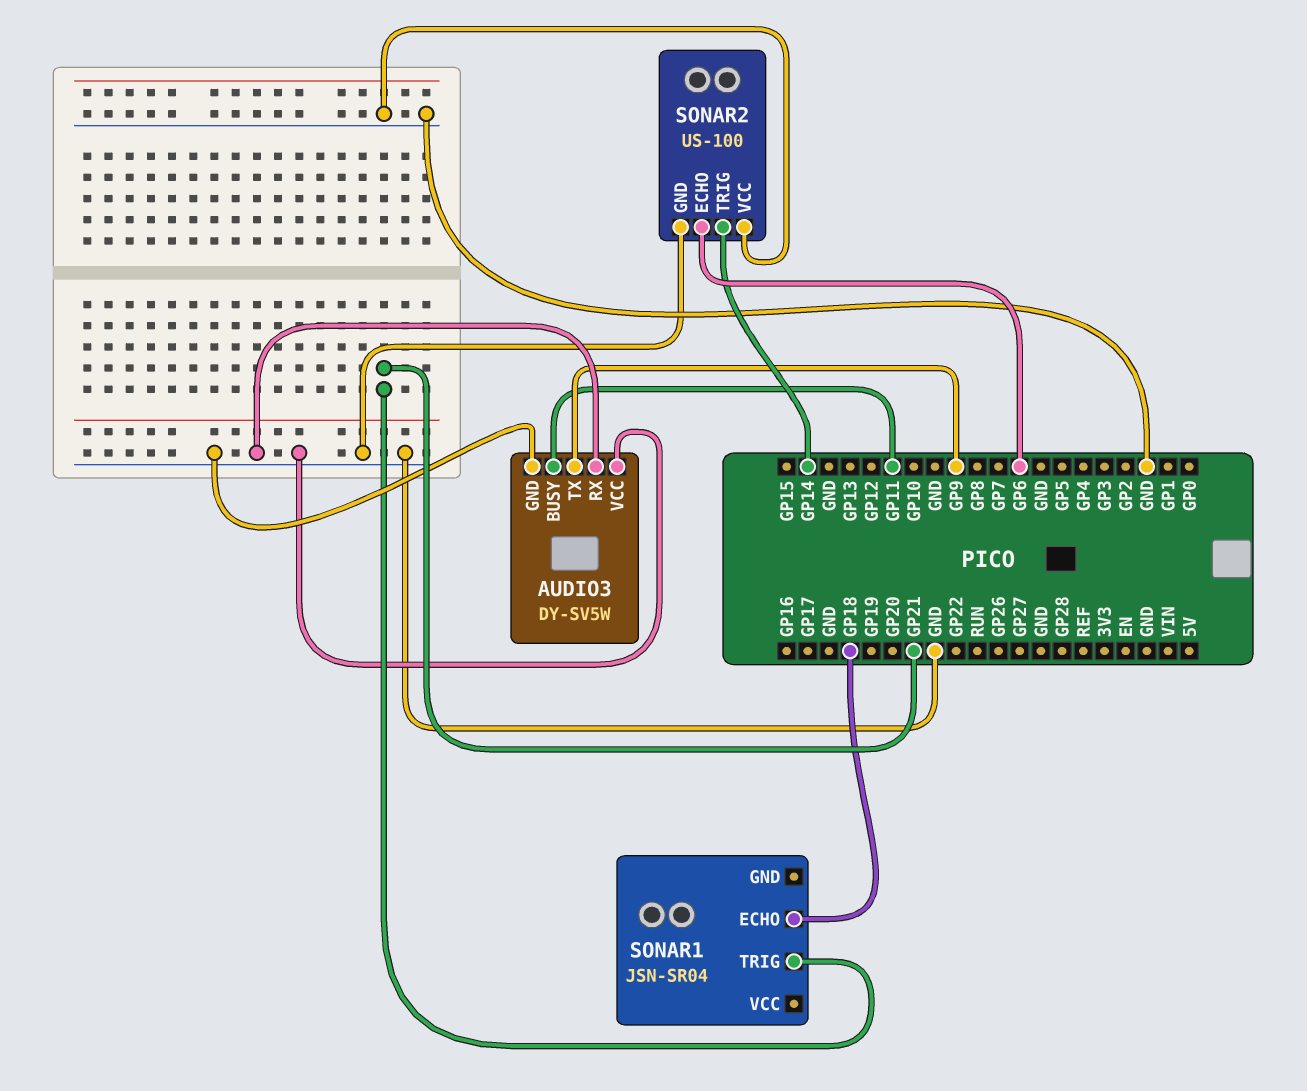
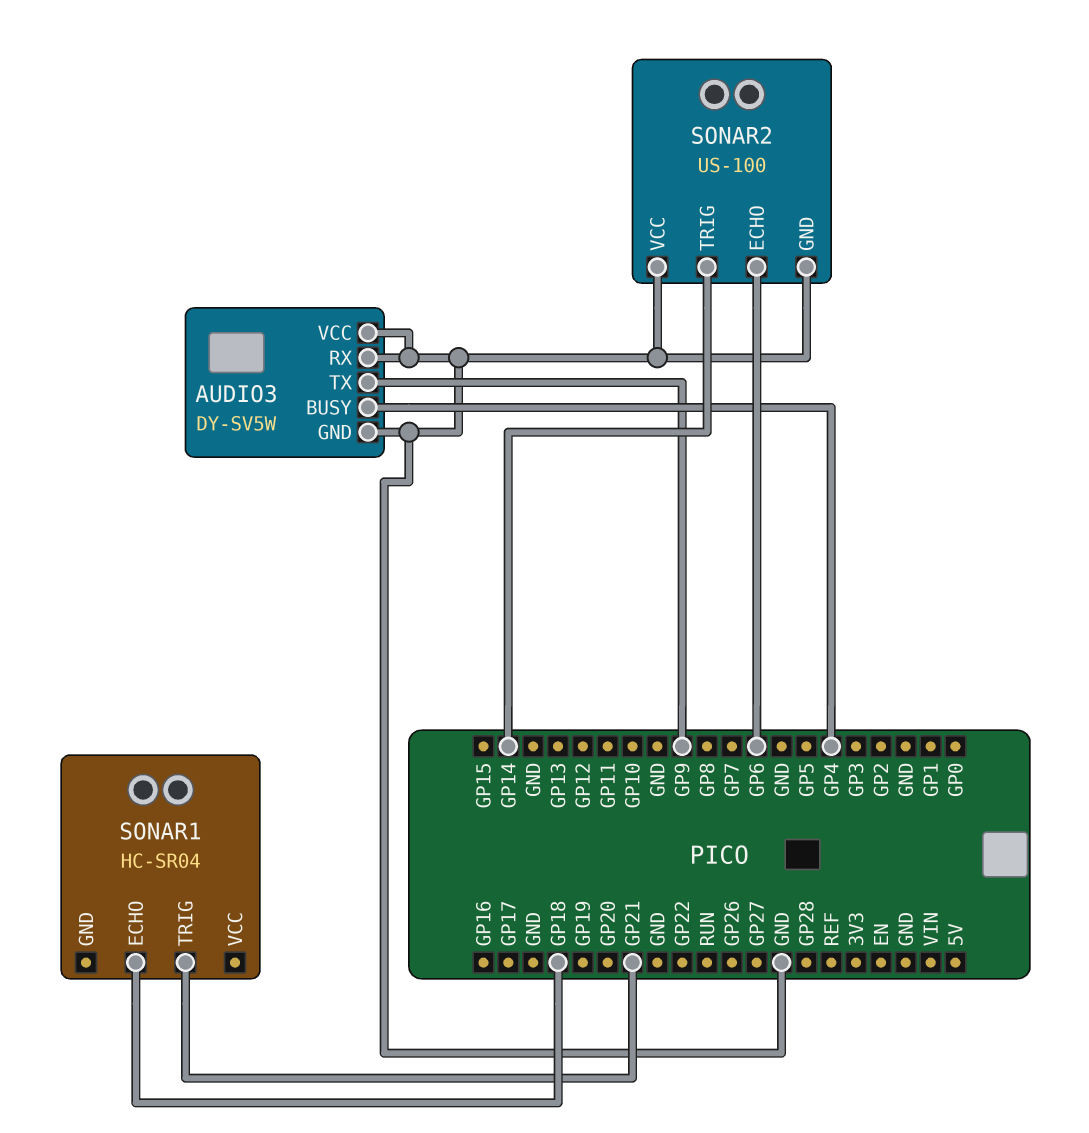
AUDIO3 pin BUSY: GP11 -> GP4
SONAR1: JSN-SR04 -> HC-SR04

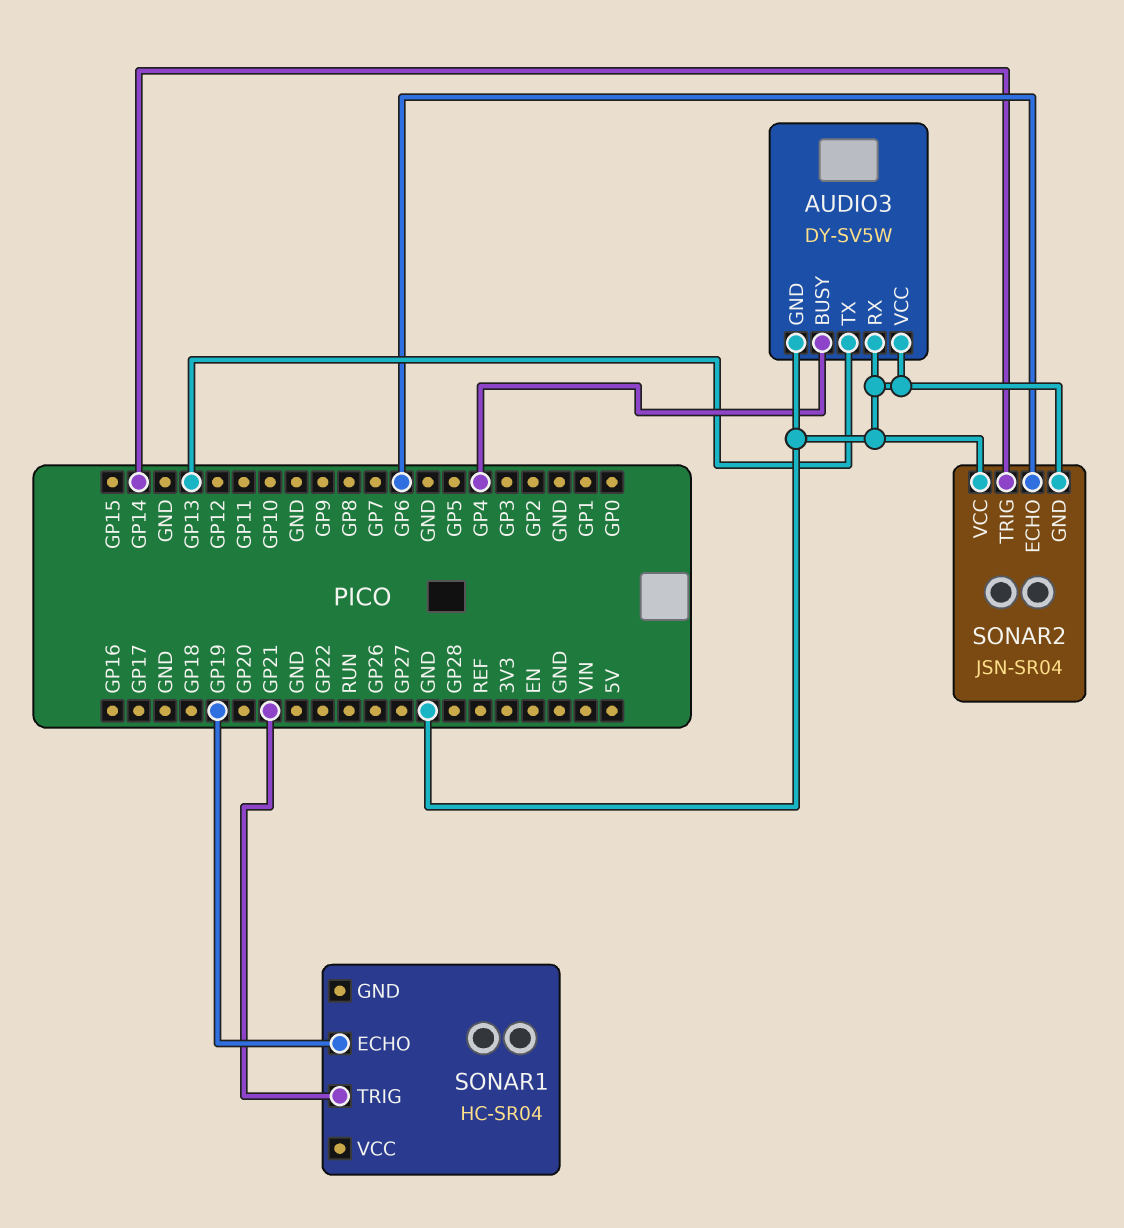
AUDIO3 pin TX: GP9 -> GP13
SONAR1 pin ECHO: GP18 -> GP19
SONAR2: US-100 -> JSN-SR04

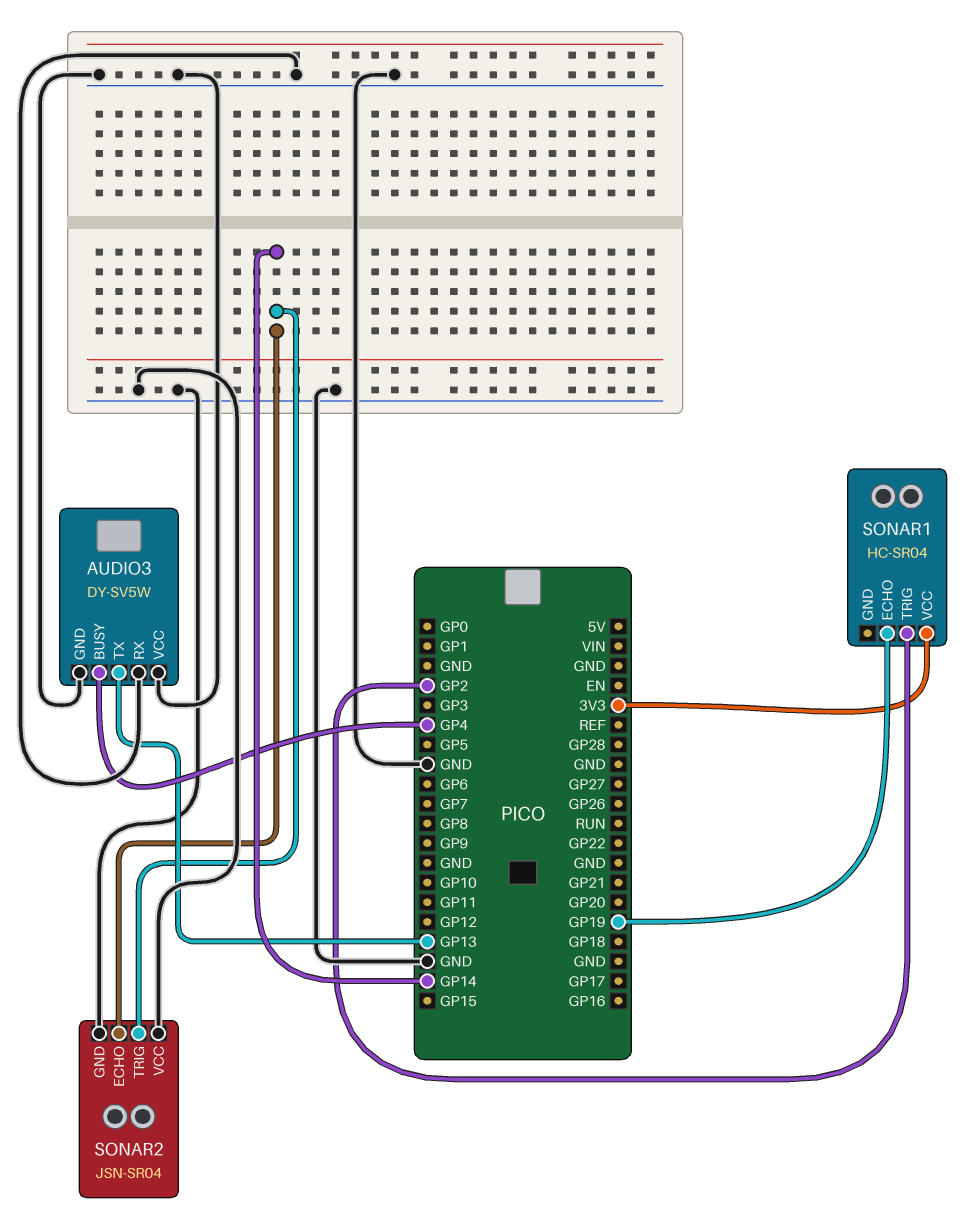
SONAR1 pin TRIG: GP21 -> GP2
SONAR1 pin VCC: none -> 3V3
SONAR2 pin ECHO: GP6 -> GP14

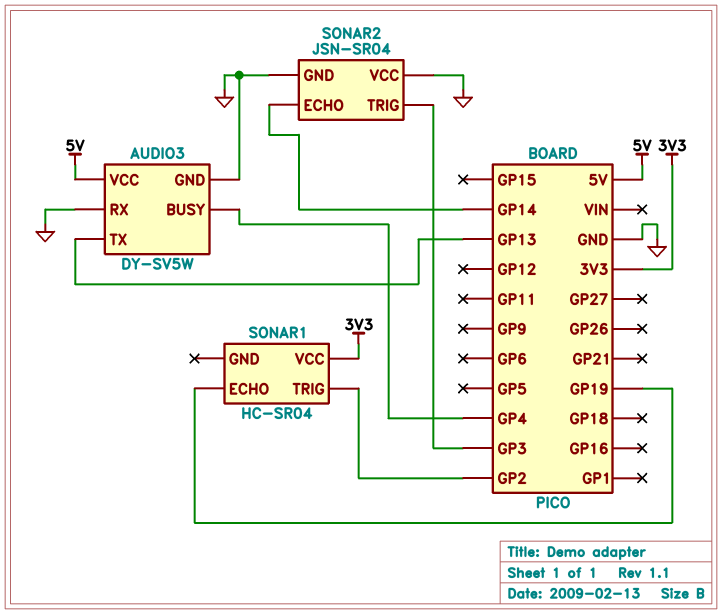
AUDIO3 pin VCC: GND -> 5V
SONAR2 pin TRIG: GP14 -> GP3

